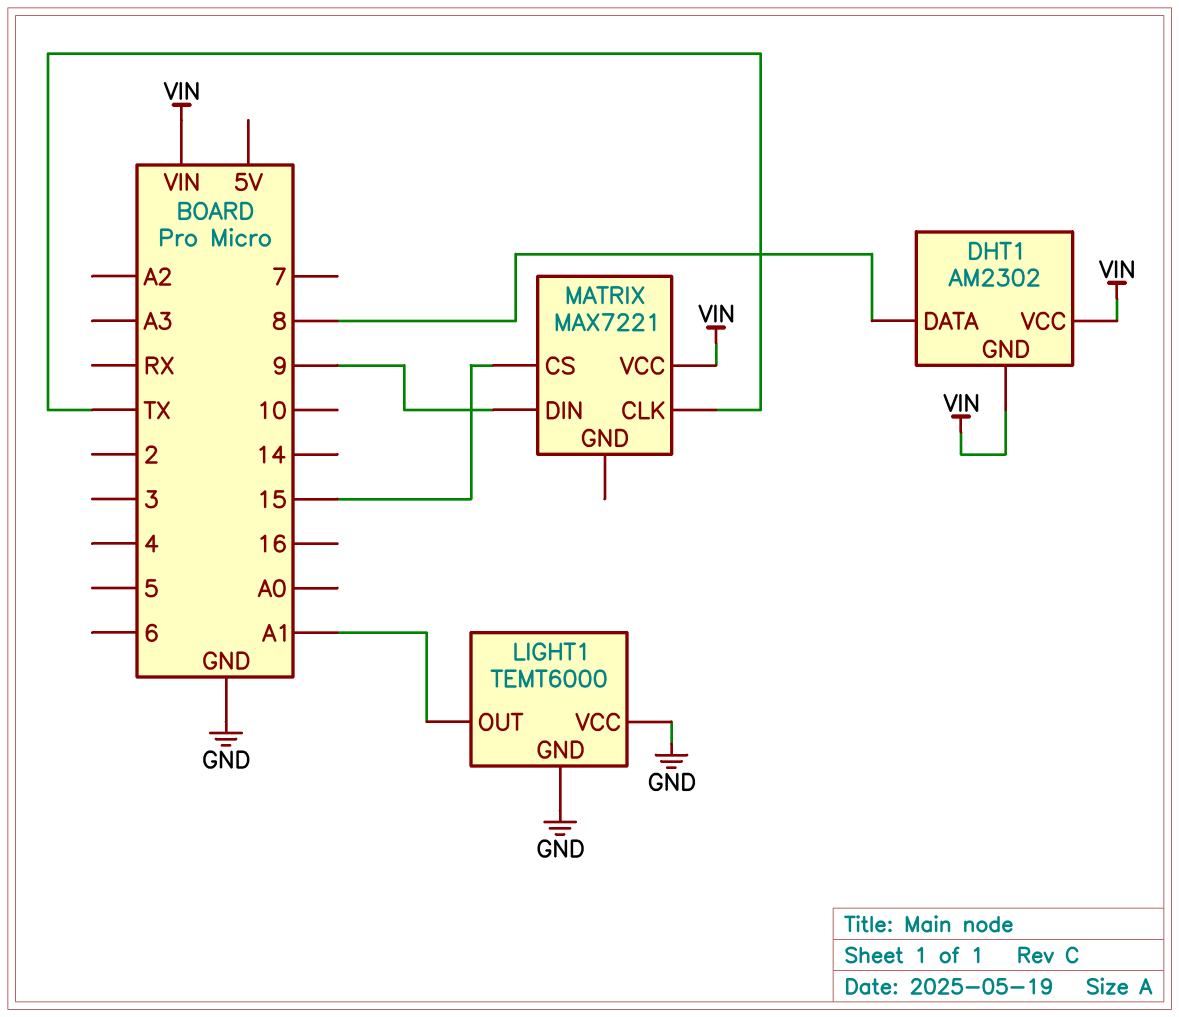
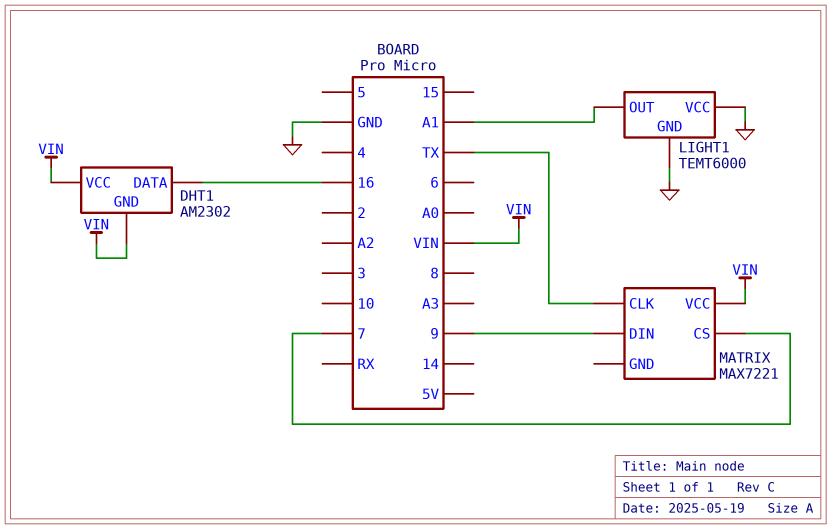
DHT1 pin DATA: 8 -> 16
MATRIX pin CS: 15 -> 7

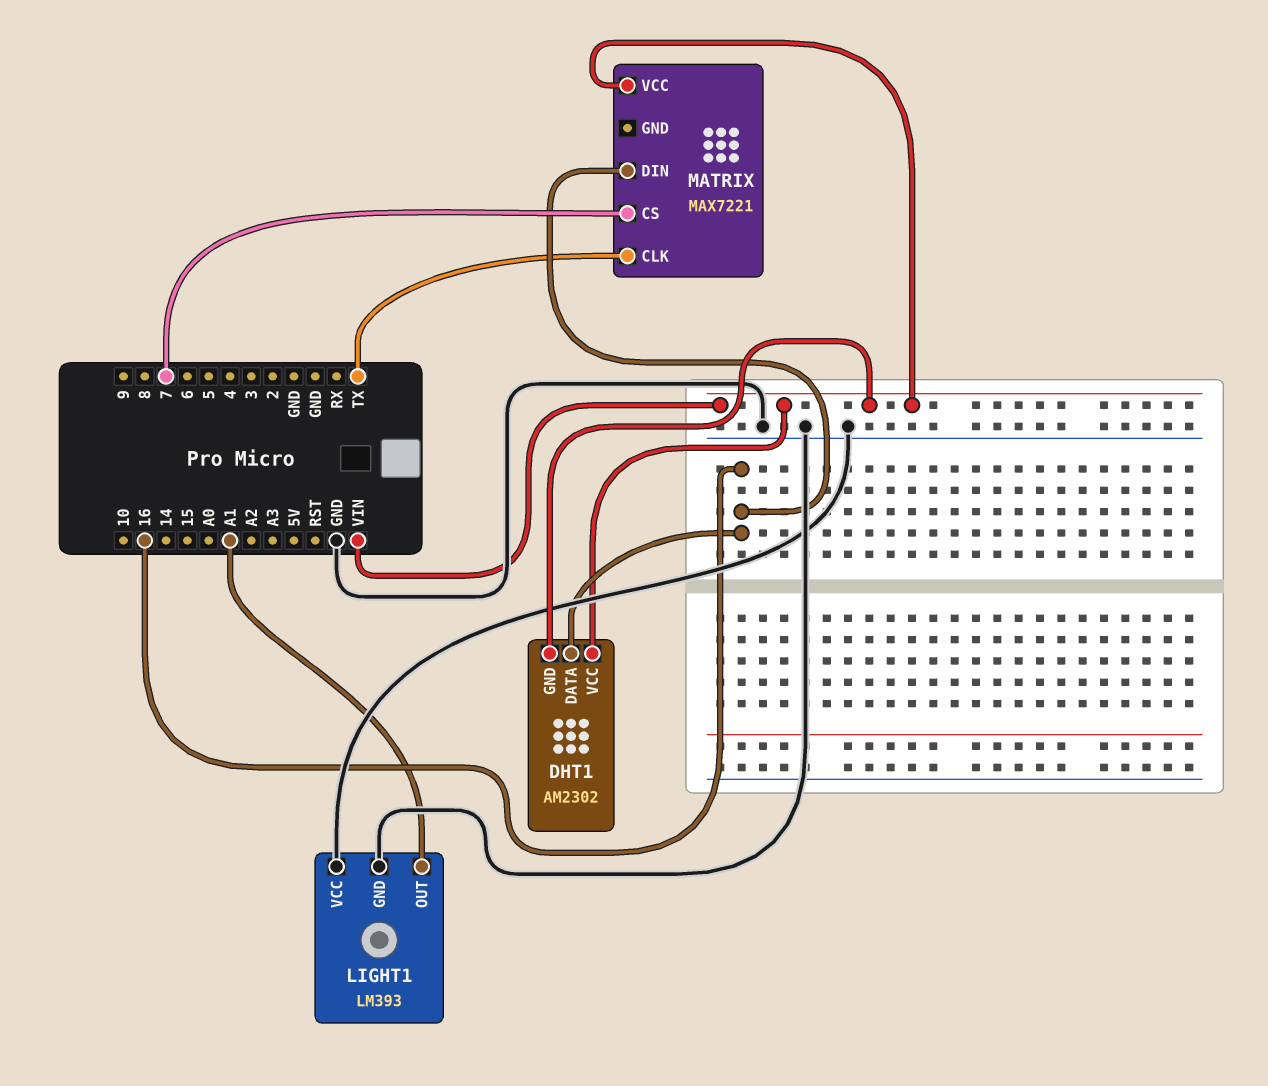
LIGHT1: TEMT6000 -> LM393
MATRIX pin DIN: 9 -> 16

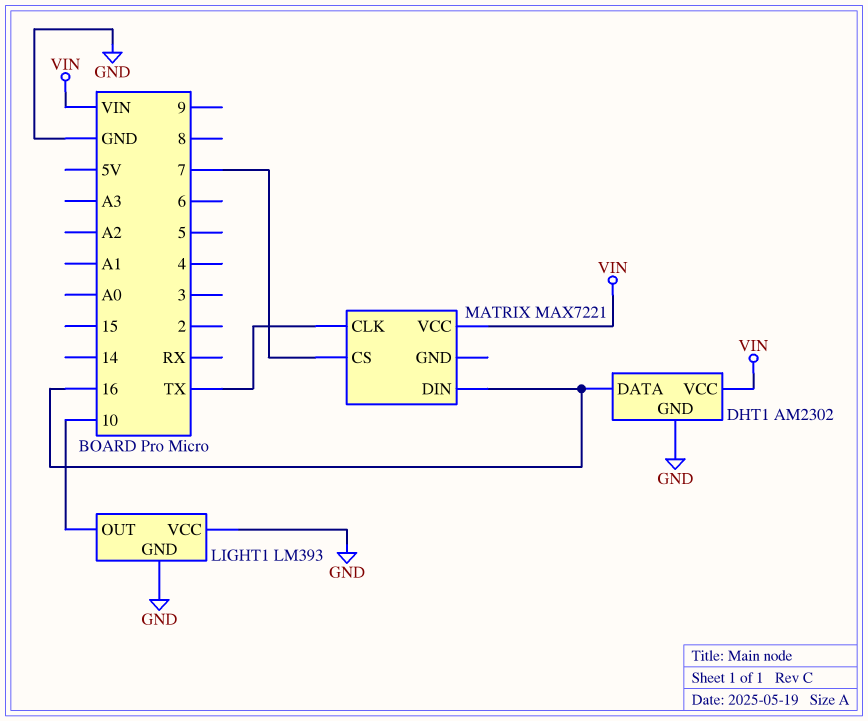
DHT1 pin GND: VIN -> GND
LIGHT1 pin OUT: A1 -> 10

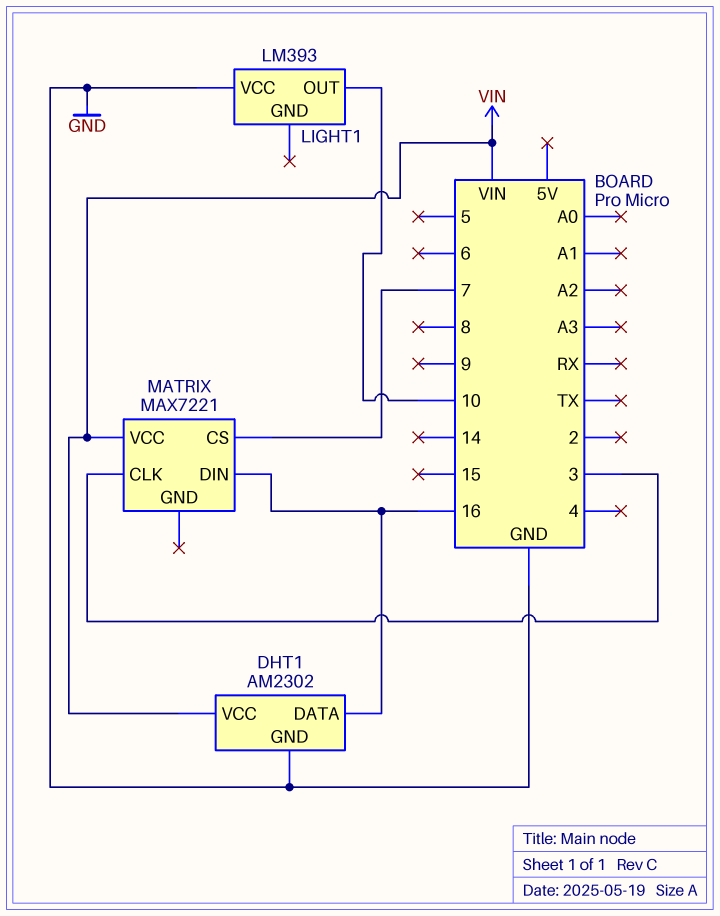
LIGHT1 pin GND: GND -> none
MATRIX pin CLK: TX -> 3

